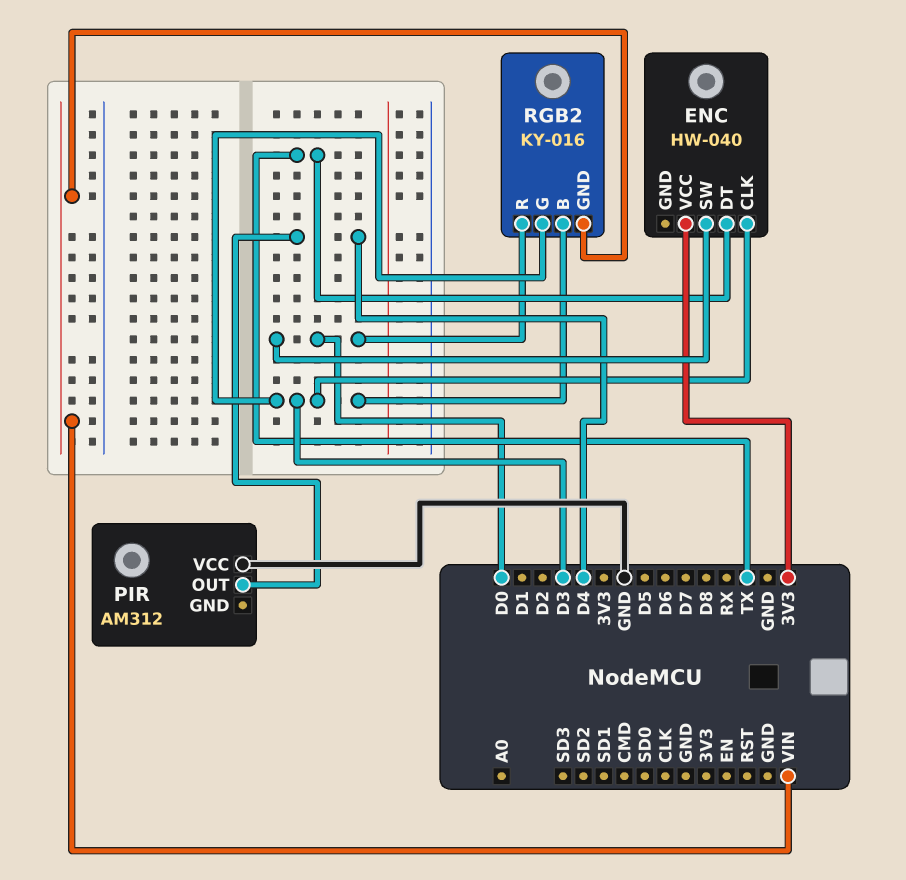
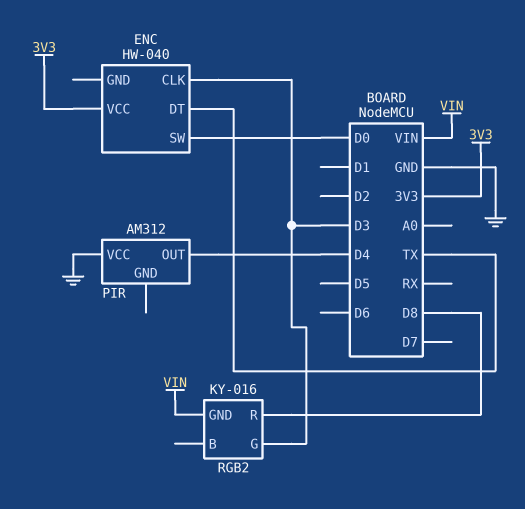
RGB2 pin B: D3 -> none
RGB2 pin R: D0 -> D8

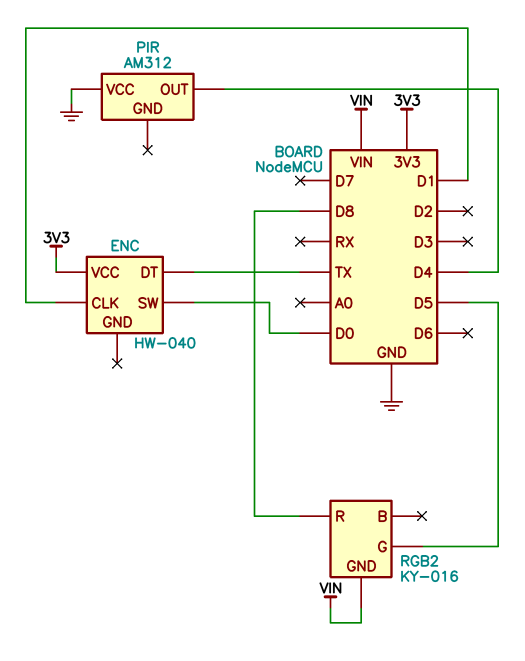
ENC pin CLK: D3 -> D1
RGB2 pin G: D3 -> D5

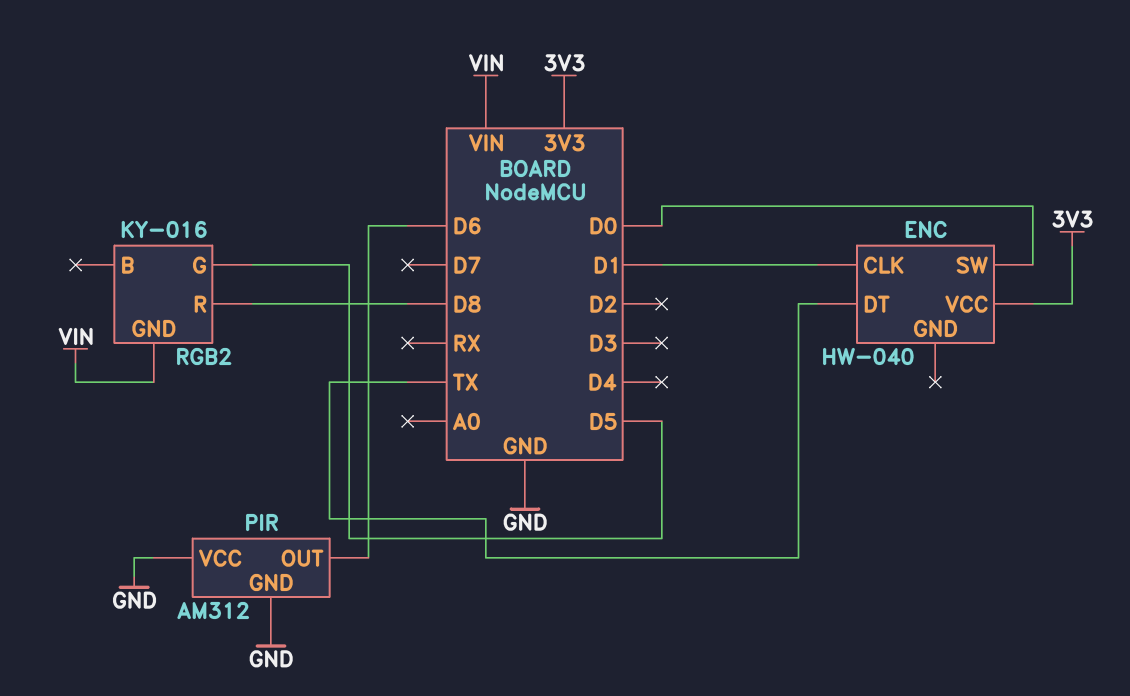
PIR pin GND: none -> GND
PIR pin OUT: D4 -> D6

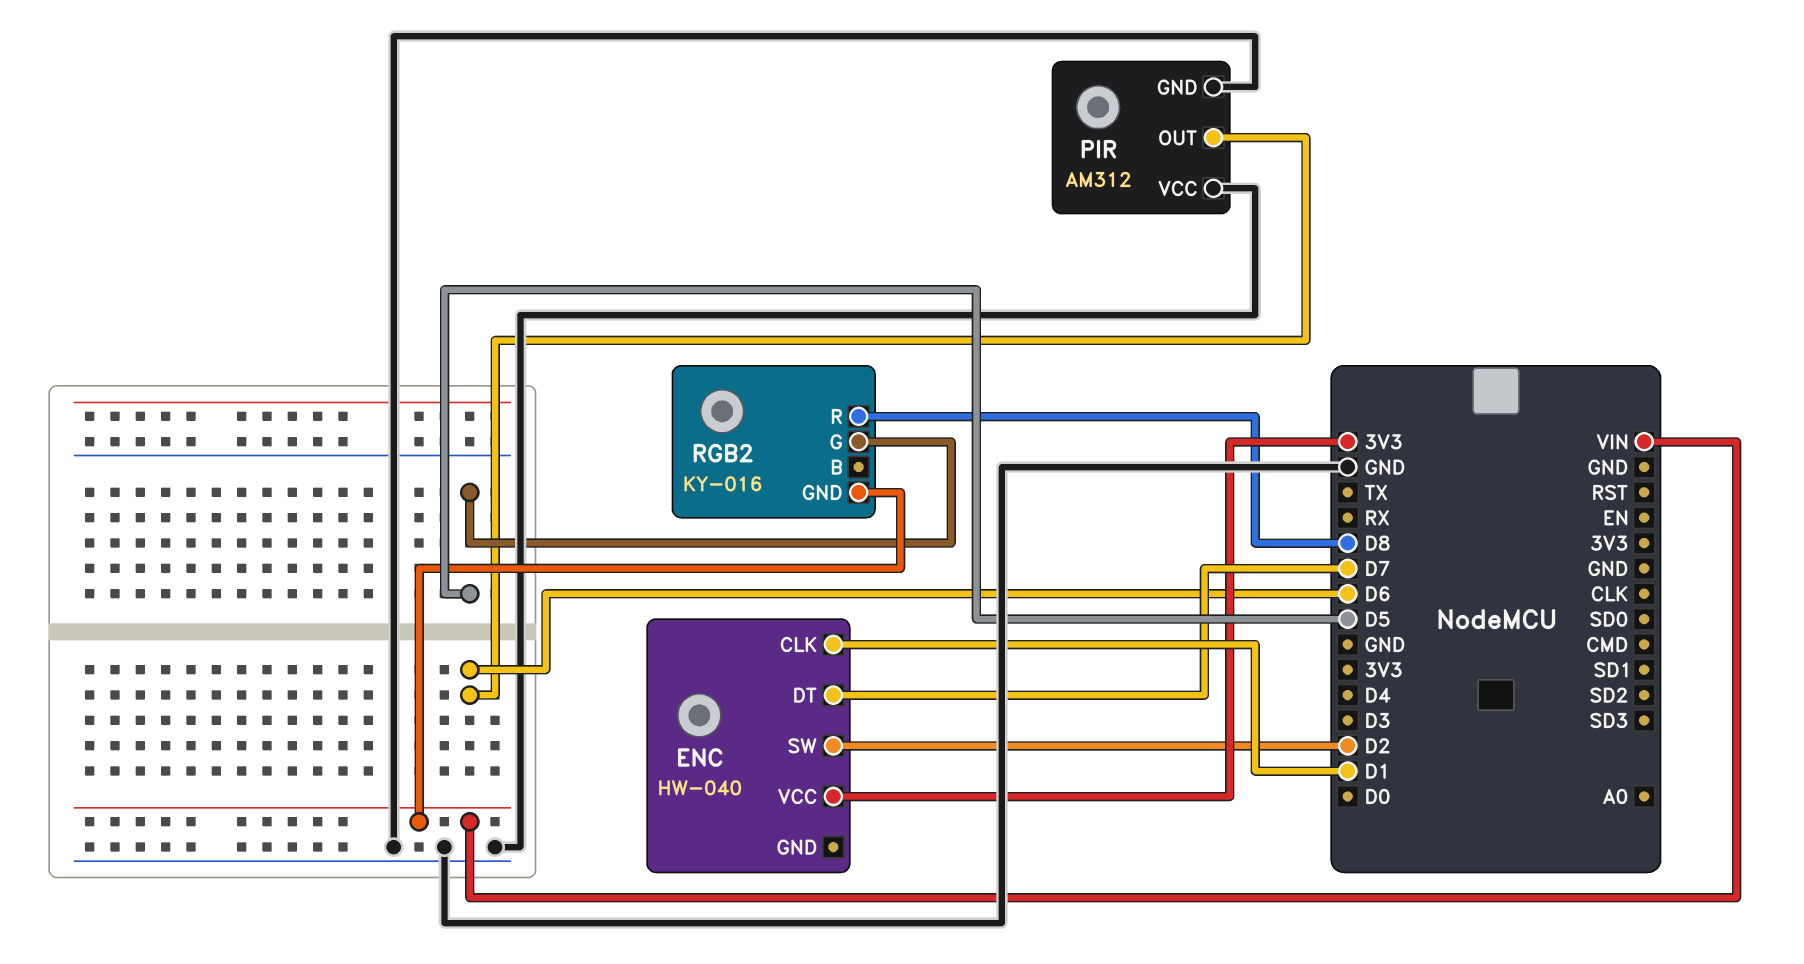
ENC pin DT: TX -> D7
ENC pin SW: D0 -> D2

